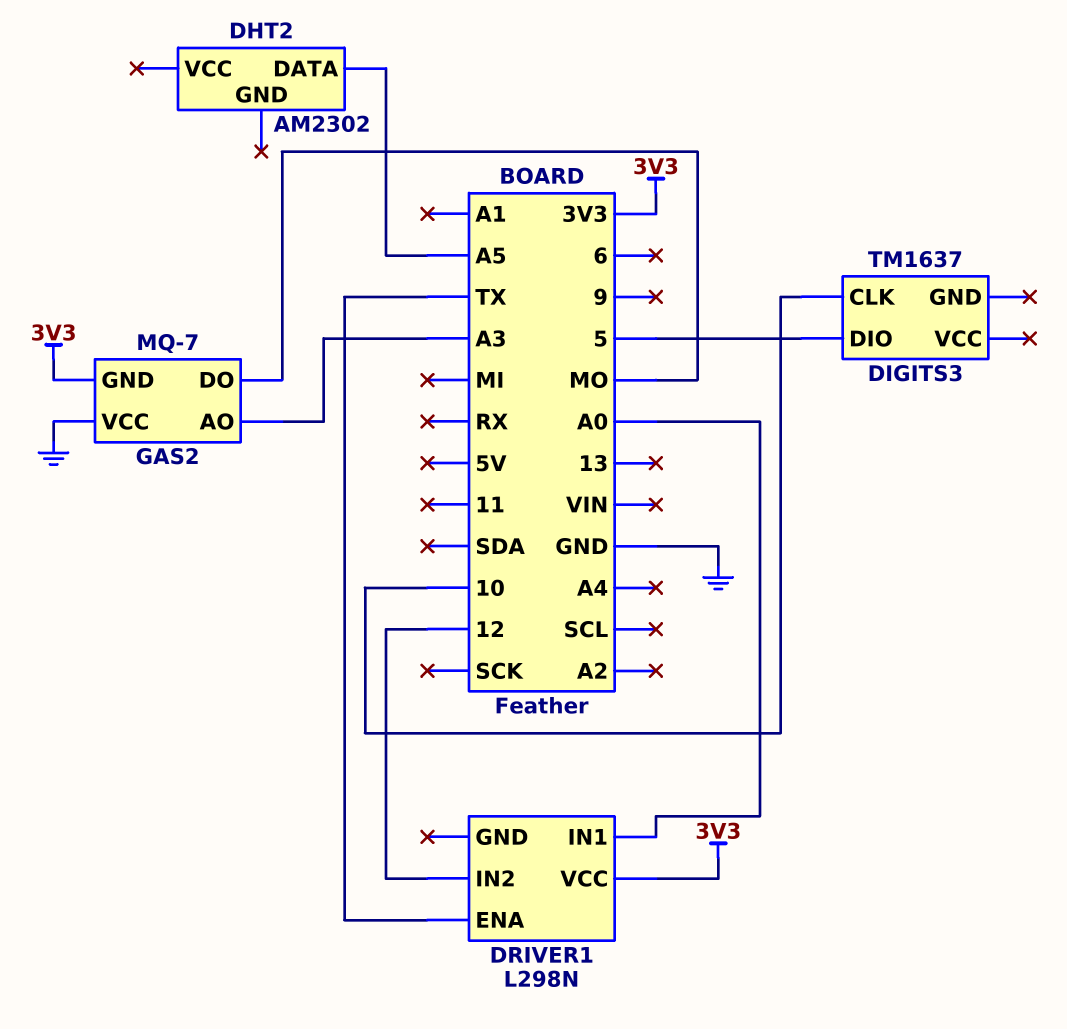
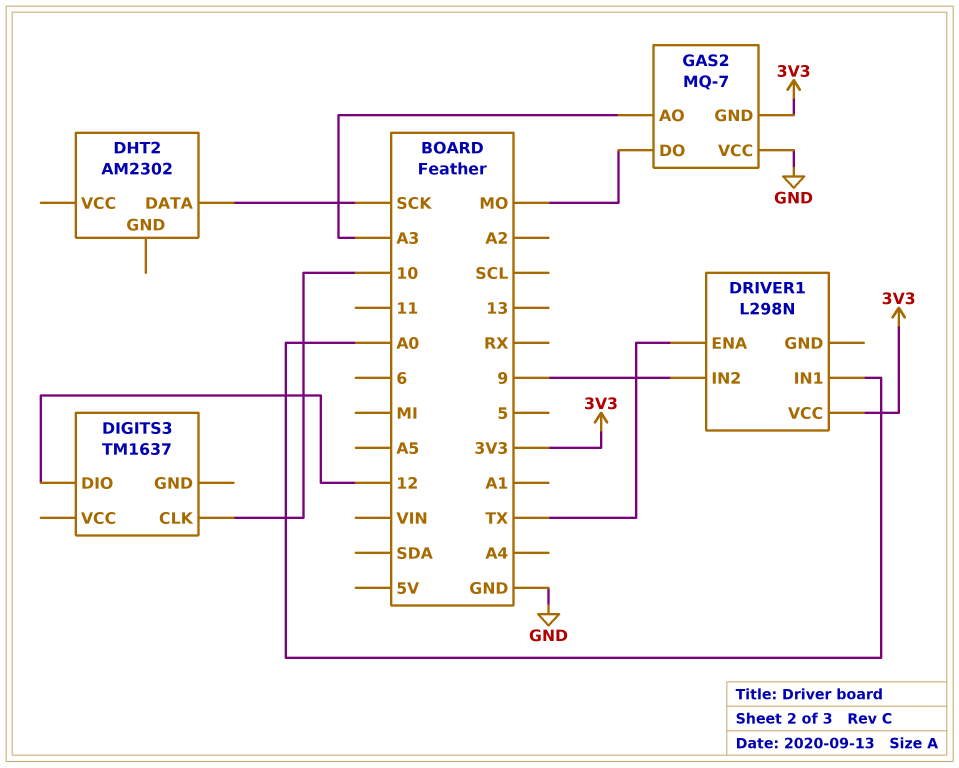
DHT2 pin DATA: A5 -> SCK
DIGITS3 pin DIO: 5 -> 12
DRIVER1 pin IN2: 12 -> 9

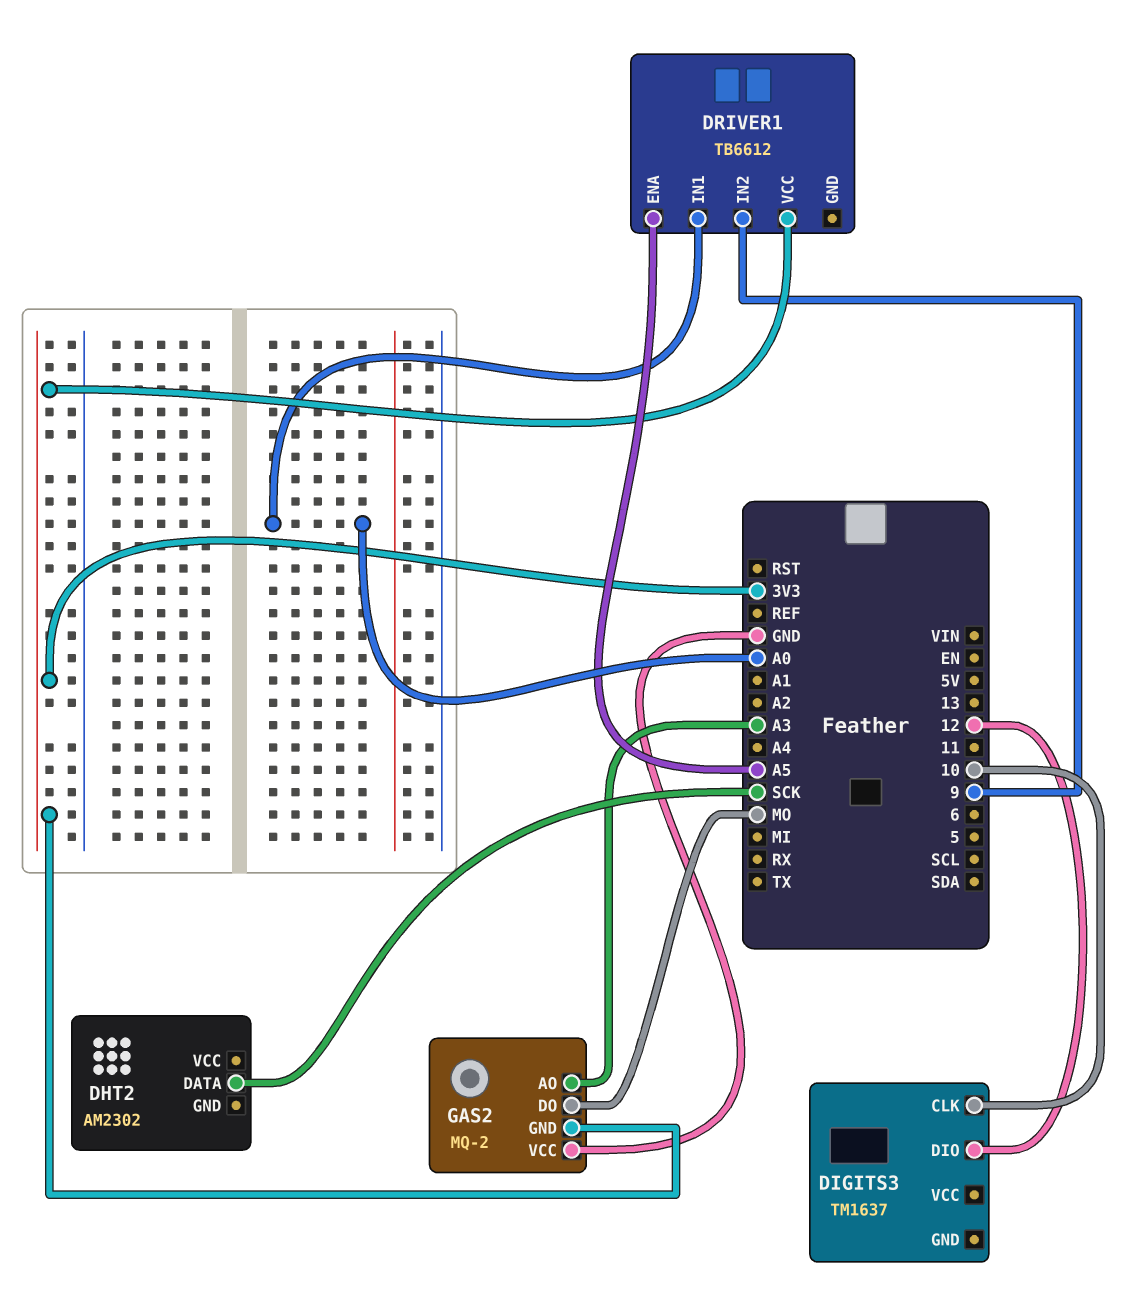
DRIVER1: L298N -> TB6612
DRIVER1 pin ENA: TX -> A5
GAS2: MQ-7 -> MQ-2

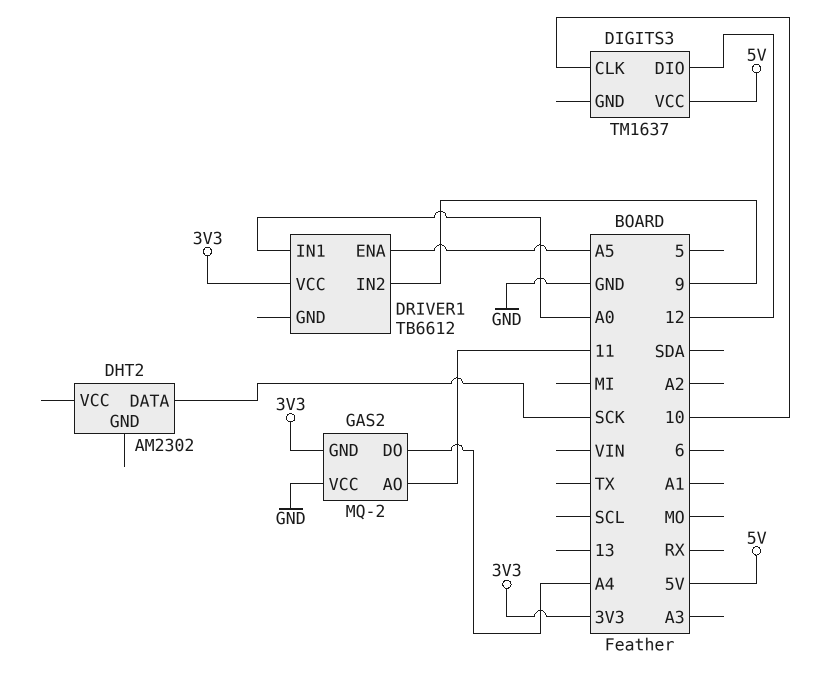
DIGITS3 pin VCC: none -> 5V
GAS2 pin AO: A3 -> 11
GAS2 pin DO: MO -> A4

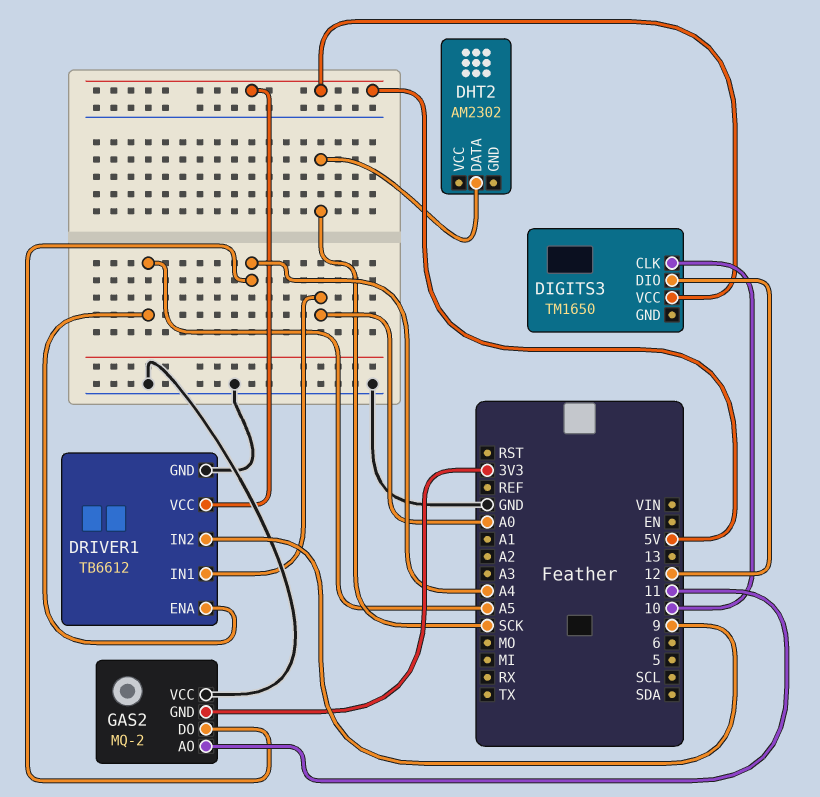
DIGITS3: TM1637 -> TM1650
DRIVER1 pin GND: none -> GND
DRIVER1 pin VCC: 3V3 -> 5V

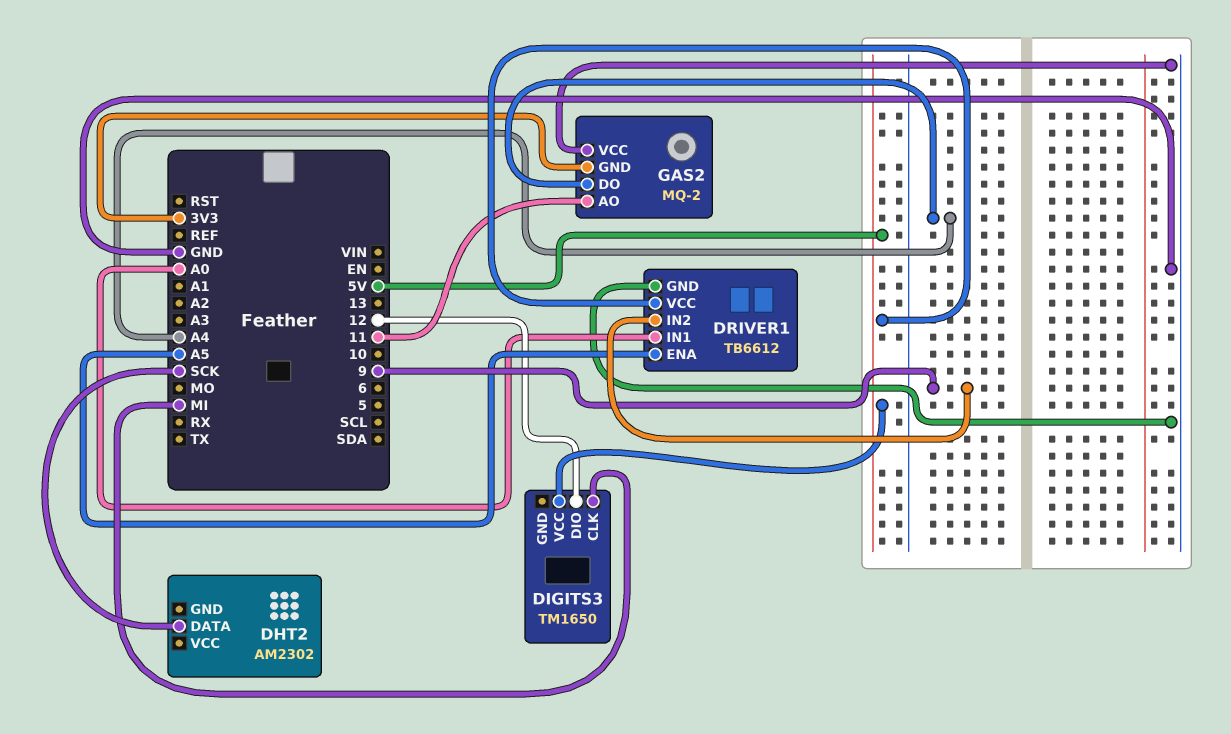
DIGITS3 pin CLK: 10 -> MI

